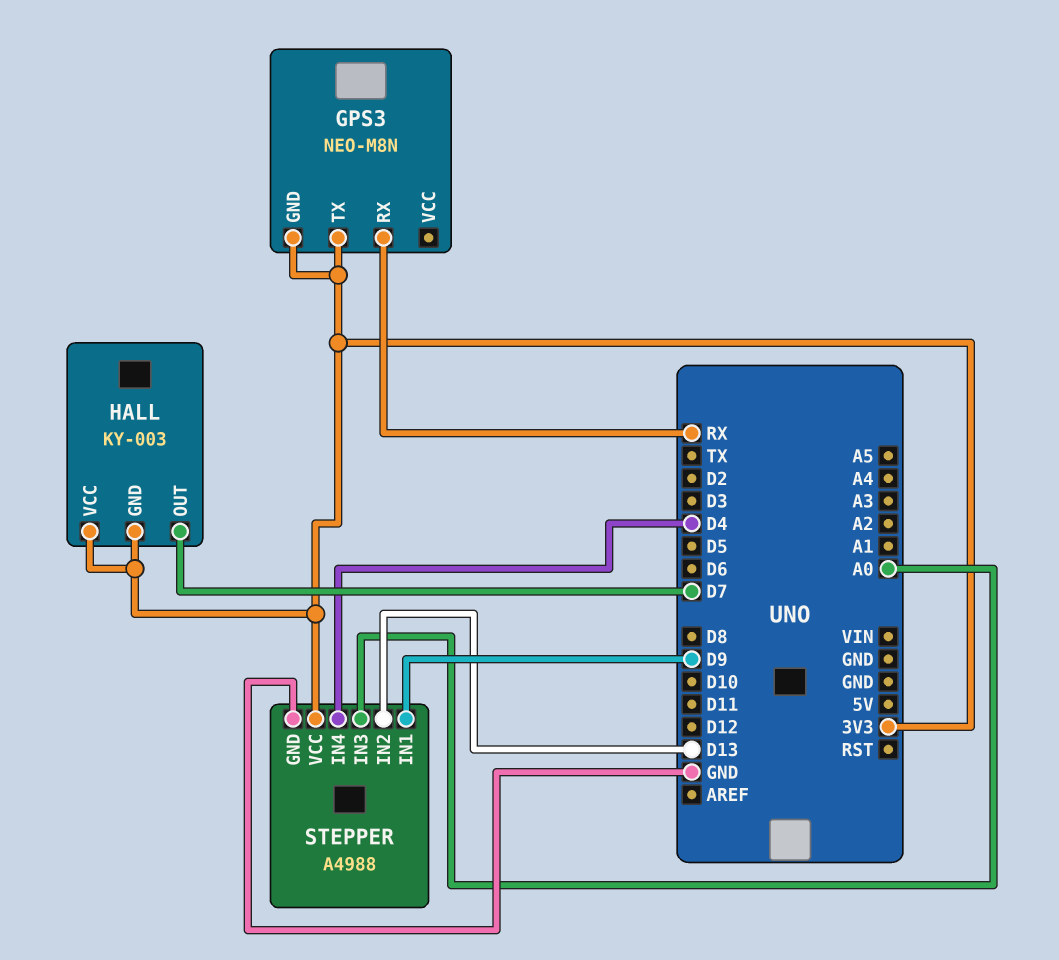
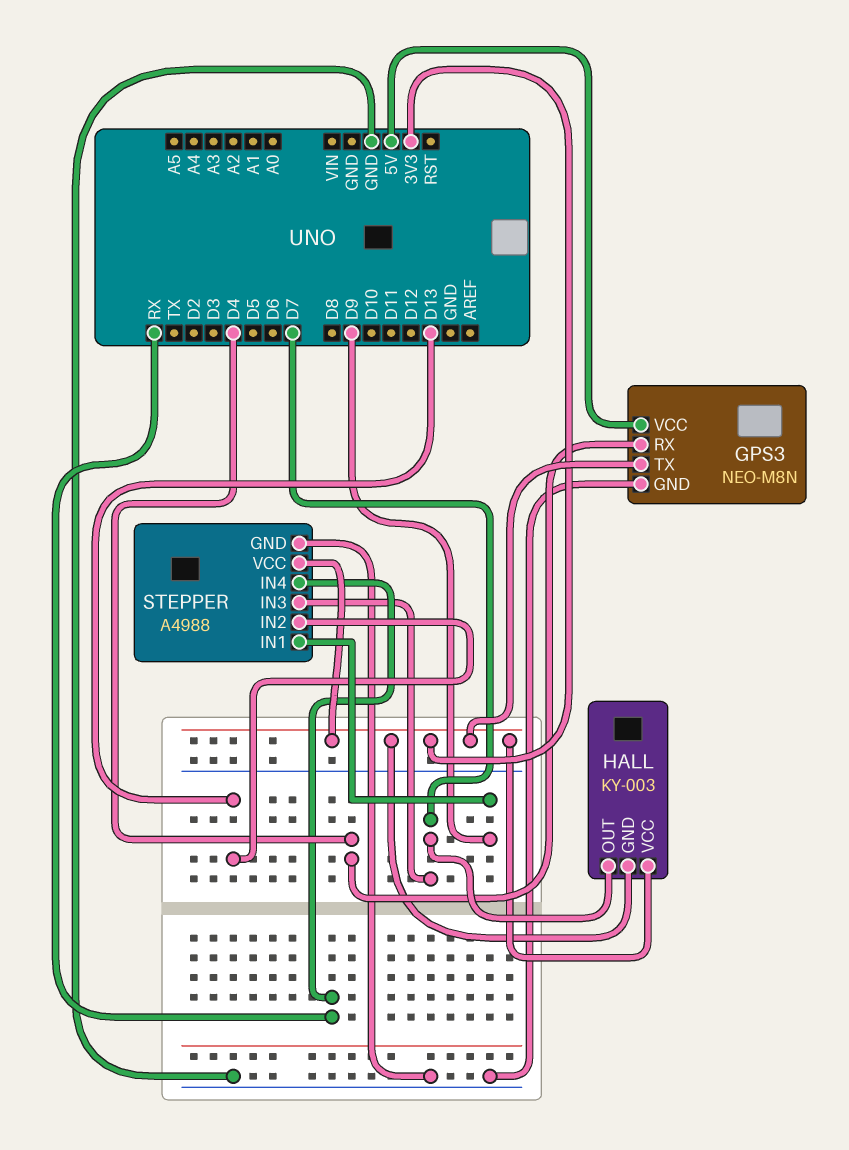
GPS3 pin GND: 3V3 -> GND
GPS3 pin RX: RX -> D4
GPS3 pin VCC: none -> 5V
STEPPER pin IN3: A0 -> D7
STEPPER pin IN4: D4 -> RX

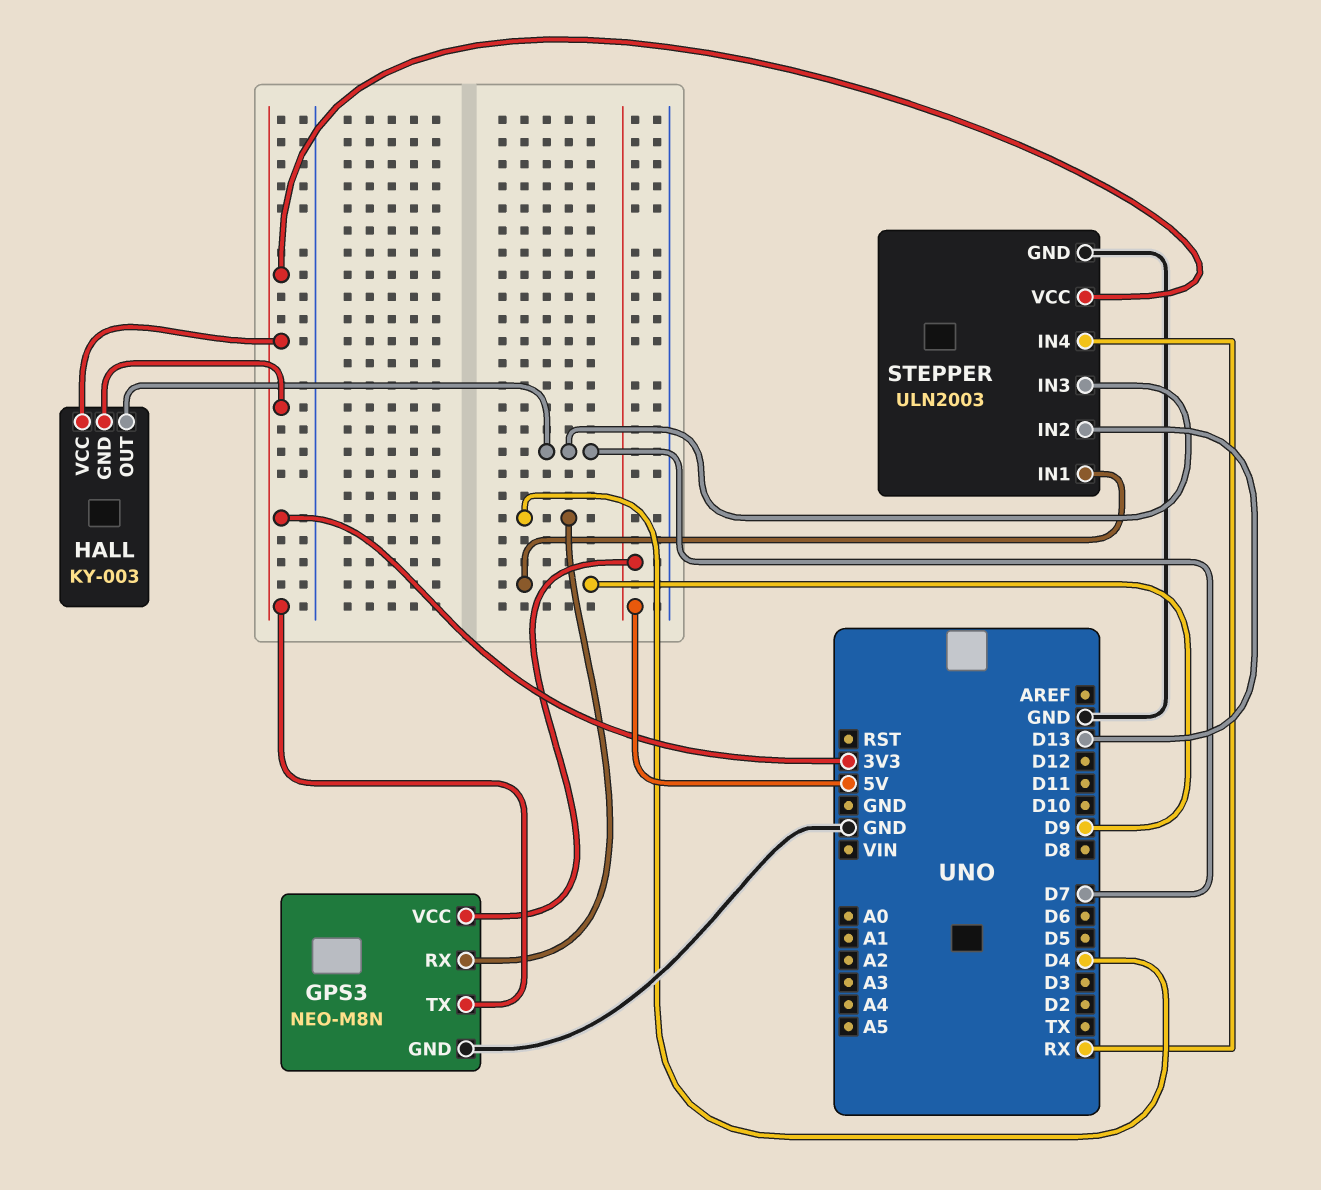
STEPPER: A4988 -> ULN2003

